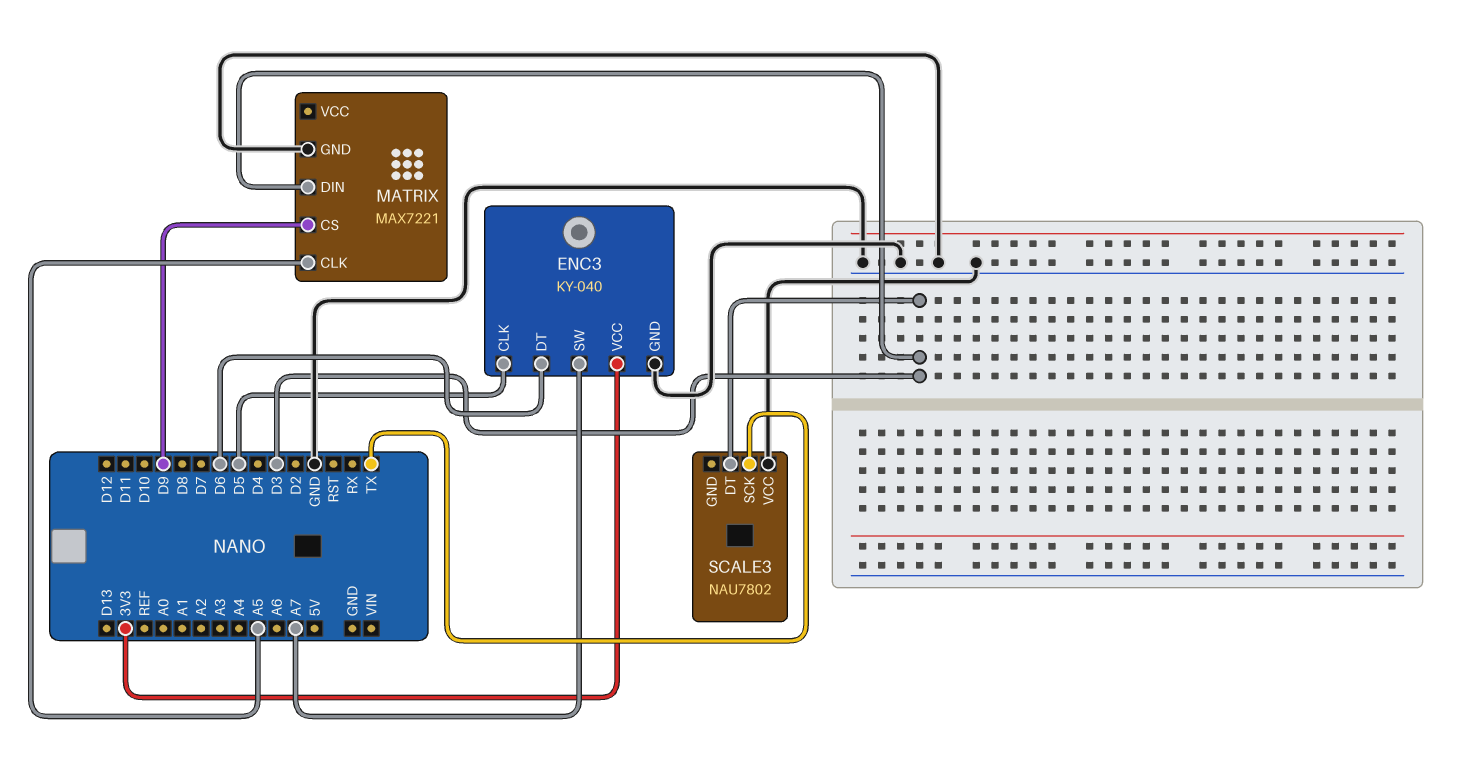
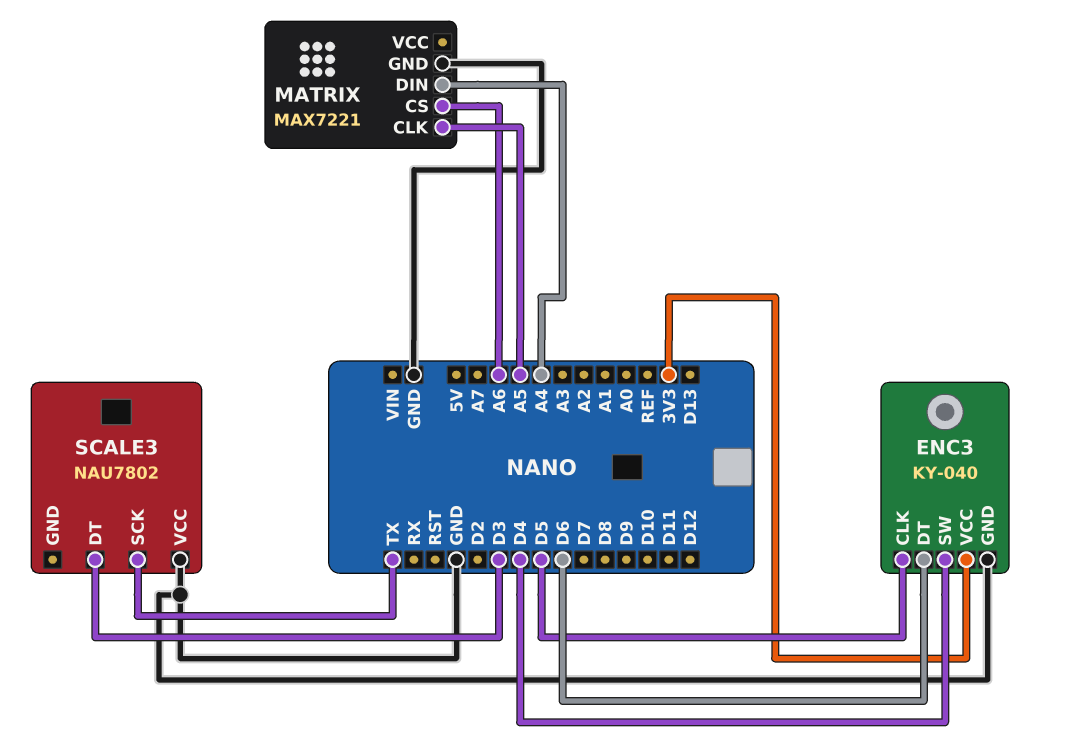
ENC3 pin SW: A7 -> D4
MATRIX pin CS: D9 -> A6
MATRIX pin DIN: D3 -> A4

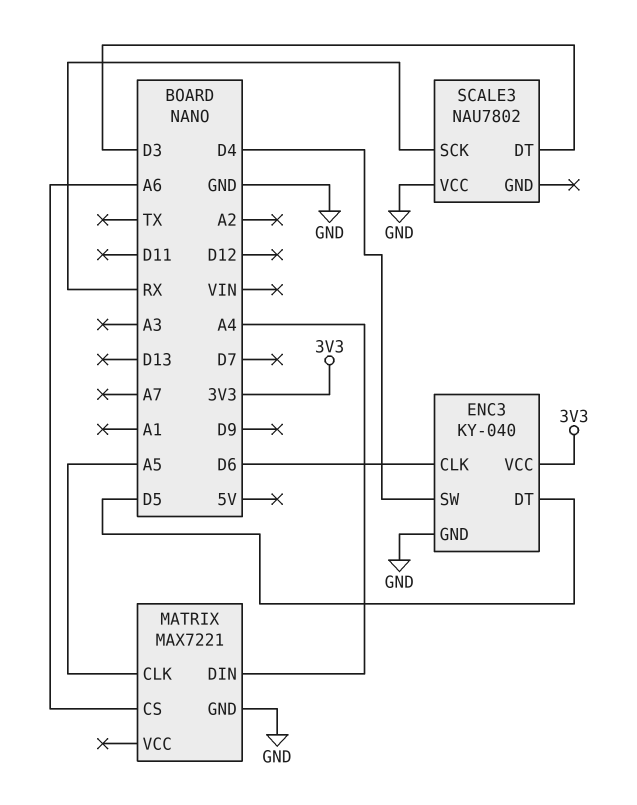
ENC3 pin CLK: D5 -> D6
ENC3 pin DT: D6 -> D5
SCALE3 pin SCK: TX -> RX

